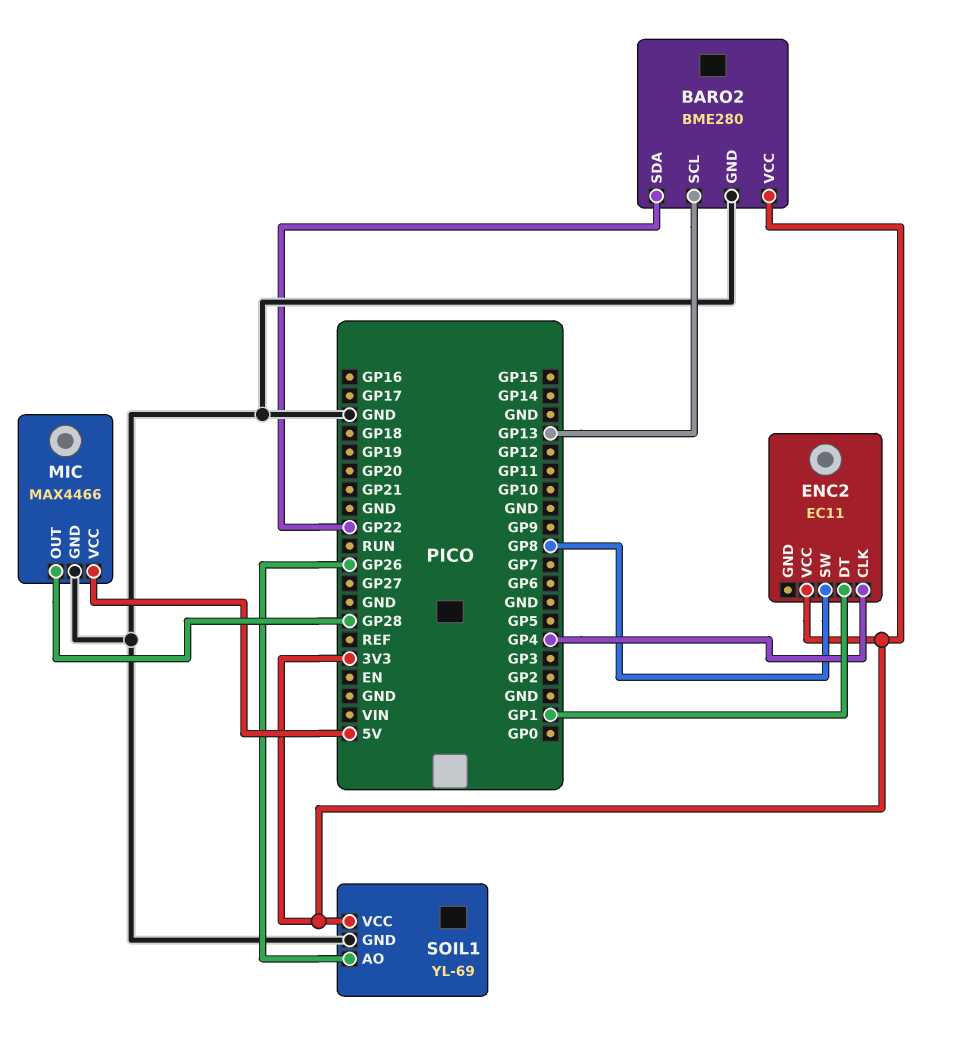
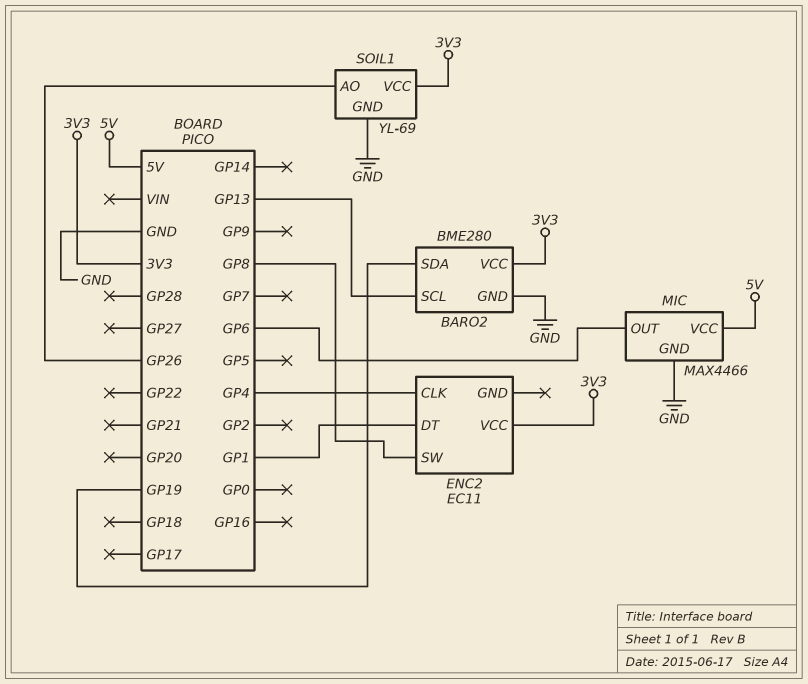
BARO2 pin SDA: GP22 -> GP19
MIC pin OUT: GP28 -> GP6

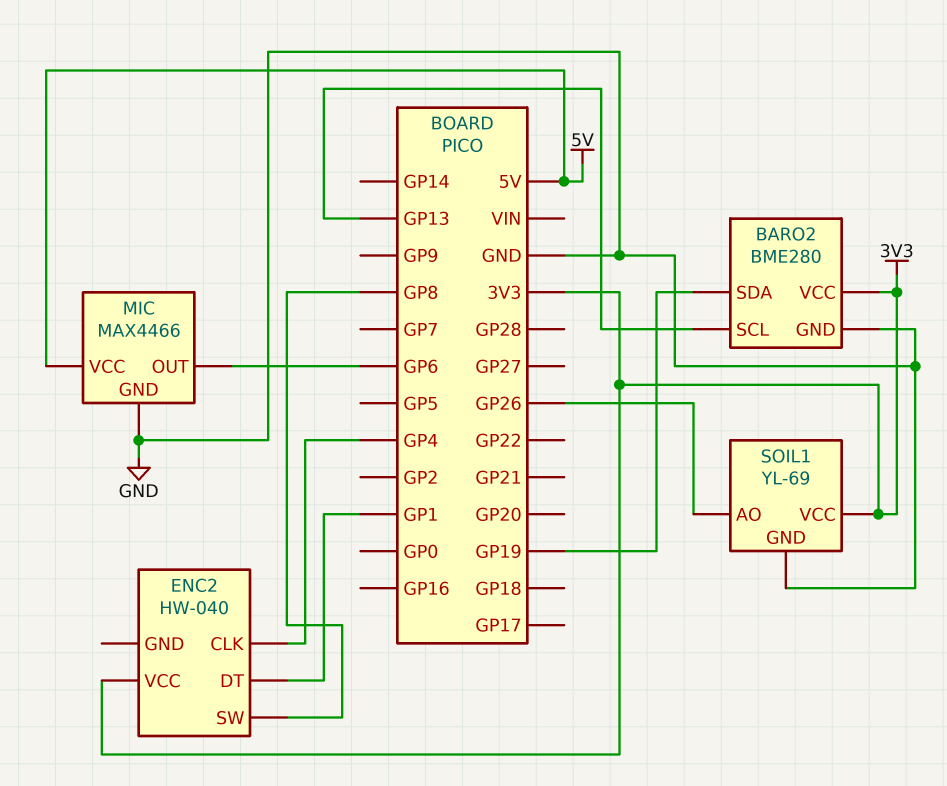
ENC2: EC11 -> HW-040

